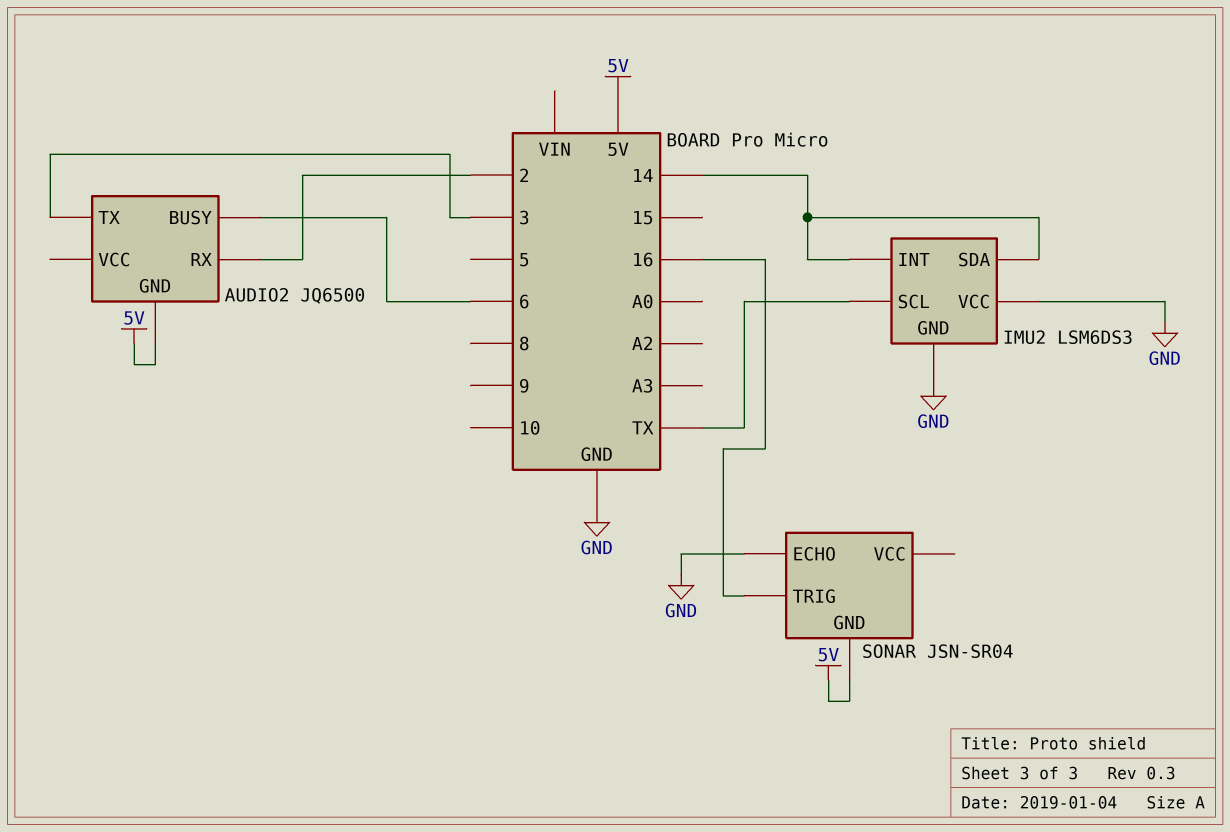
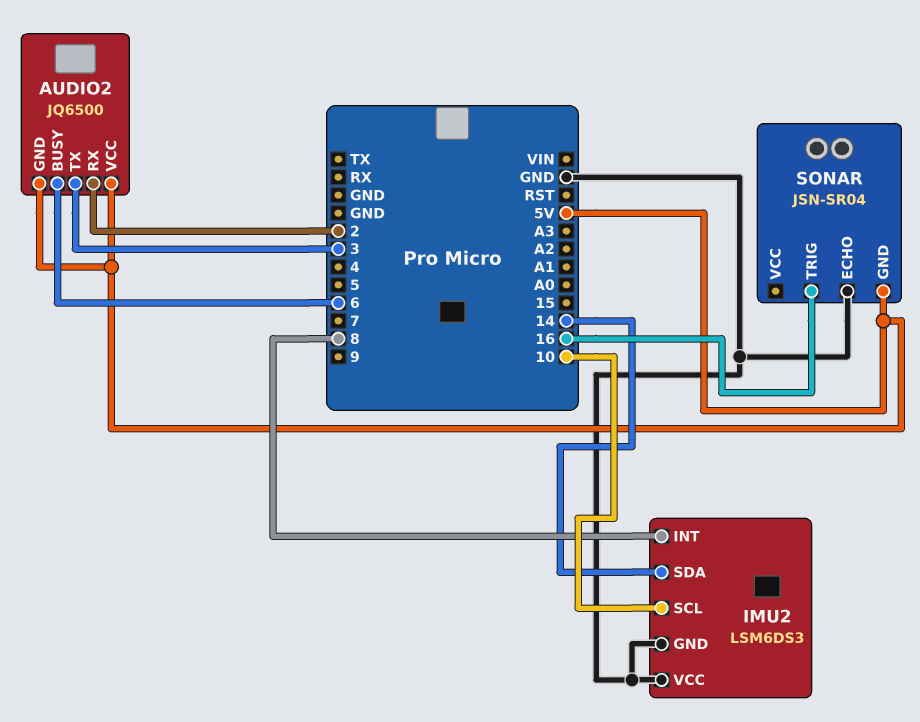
AUDIO2 pin VCC: none -> 5V
IMU2 pin INT: 14 -> 8
IMU2 pin SCL: TX -> 10

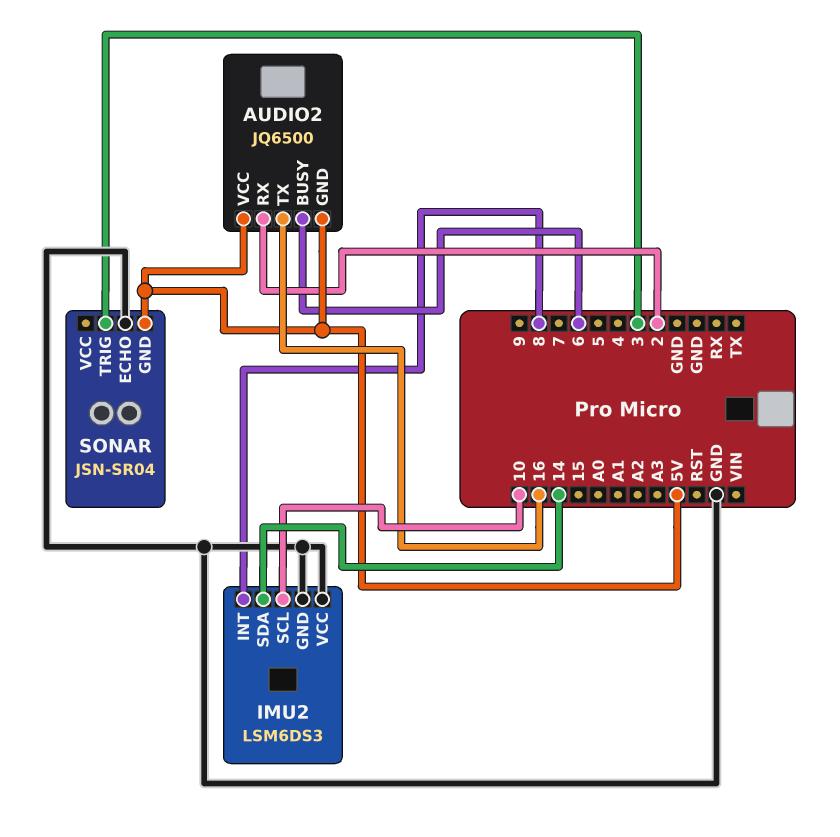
AUDIO2 pin TX: 3 -> 16
SONAR pin TRIG: 16 -> 3

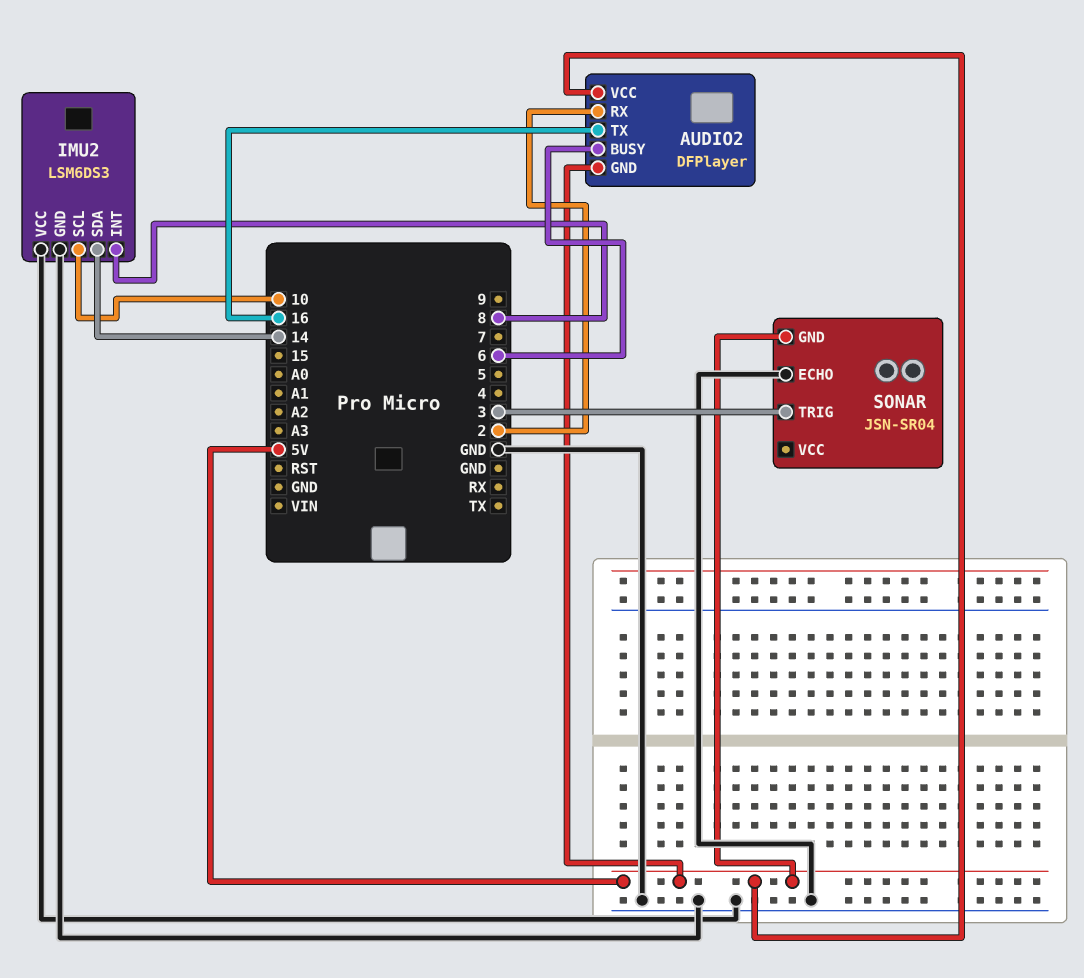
AUDIO2: JQ6500 -> DFPlayer

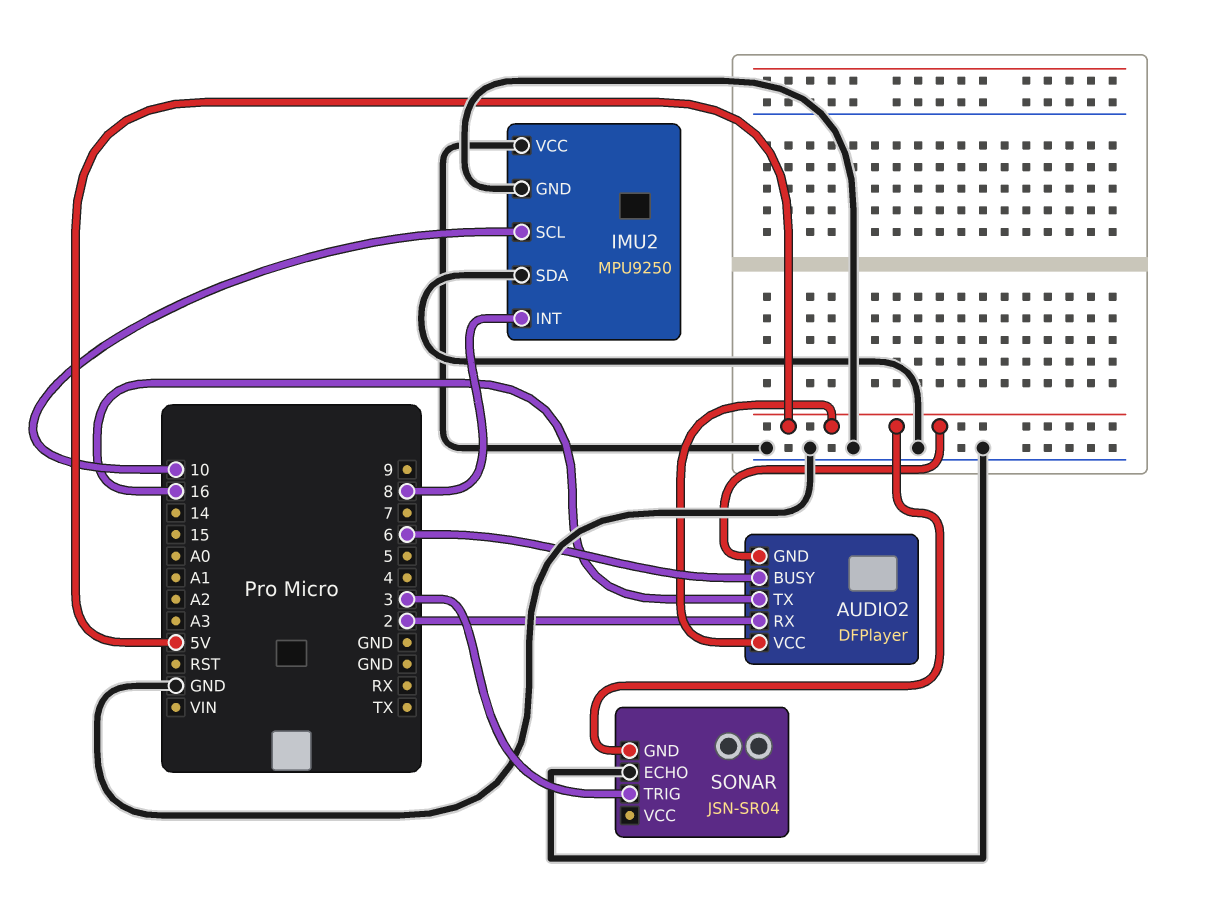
IMU2: LSM6DS3 -> MPU9250
IMU2 pin SDA: 14 -> GND

